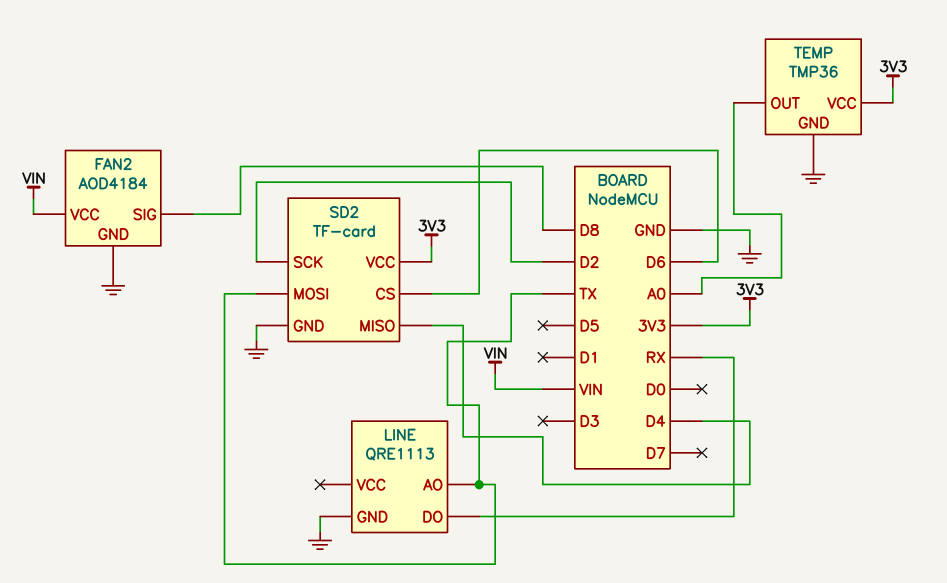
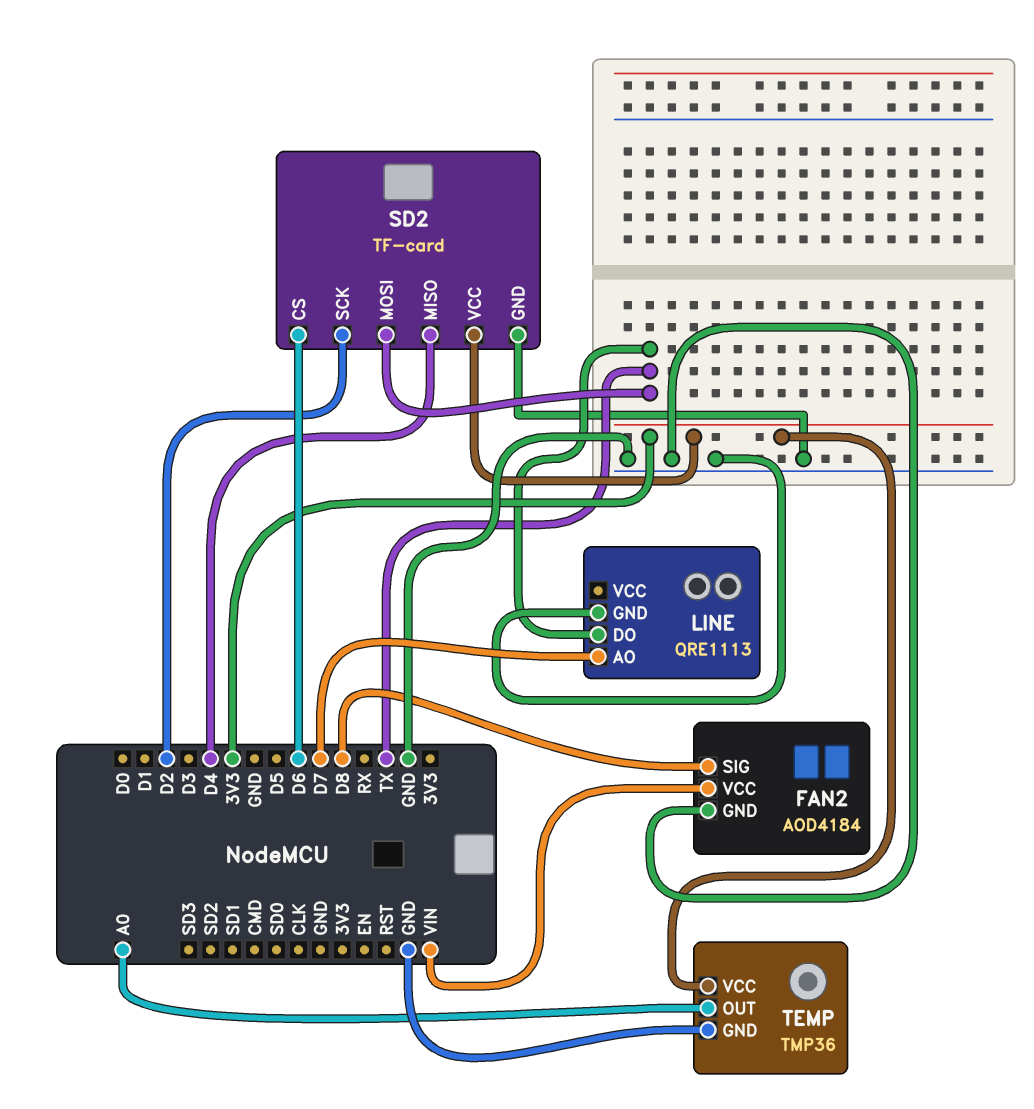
LINE pin AO: TX -> D7
LINE pin DO: RX -> TX

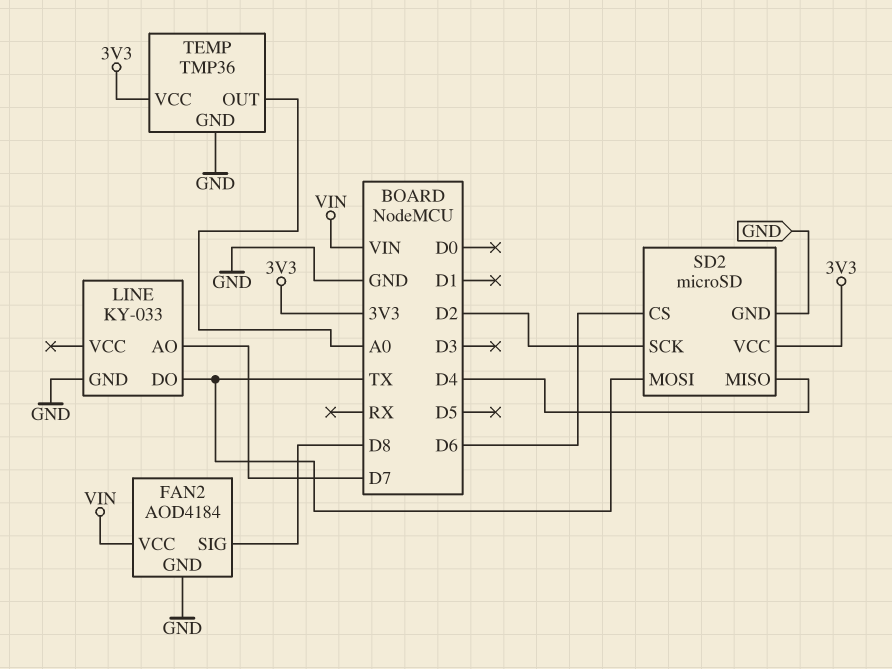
LINE: QRE1113 -> KY-033
SD2: TF-card -> microSD

